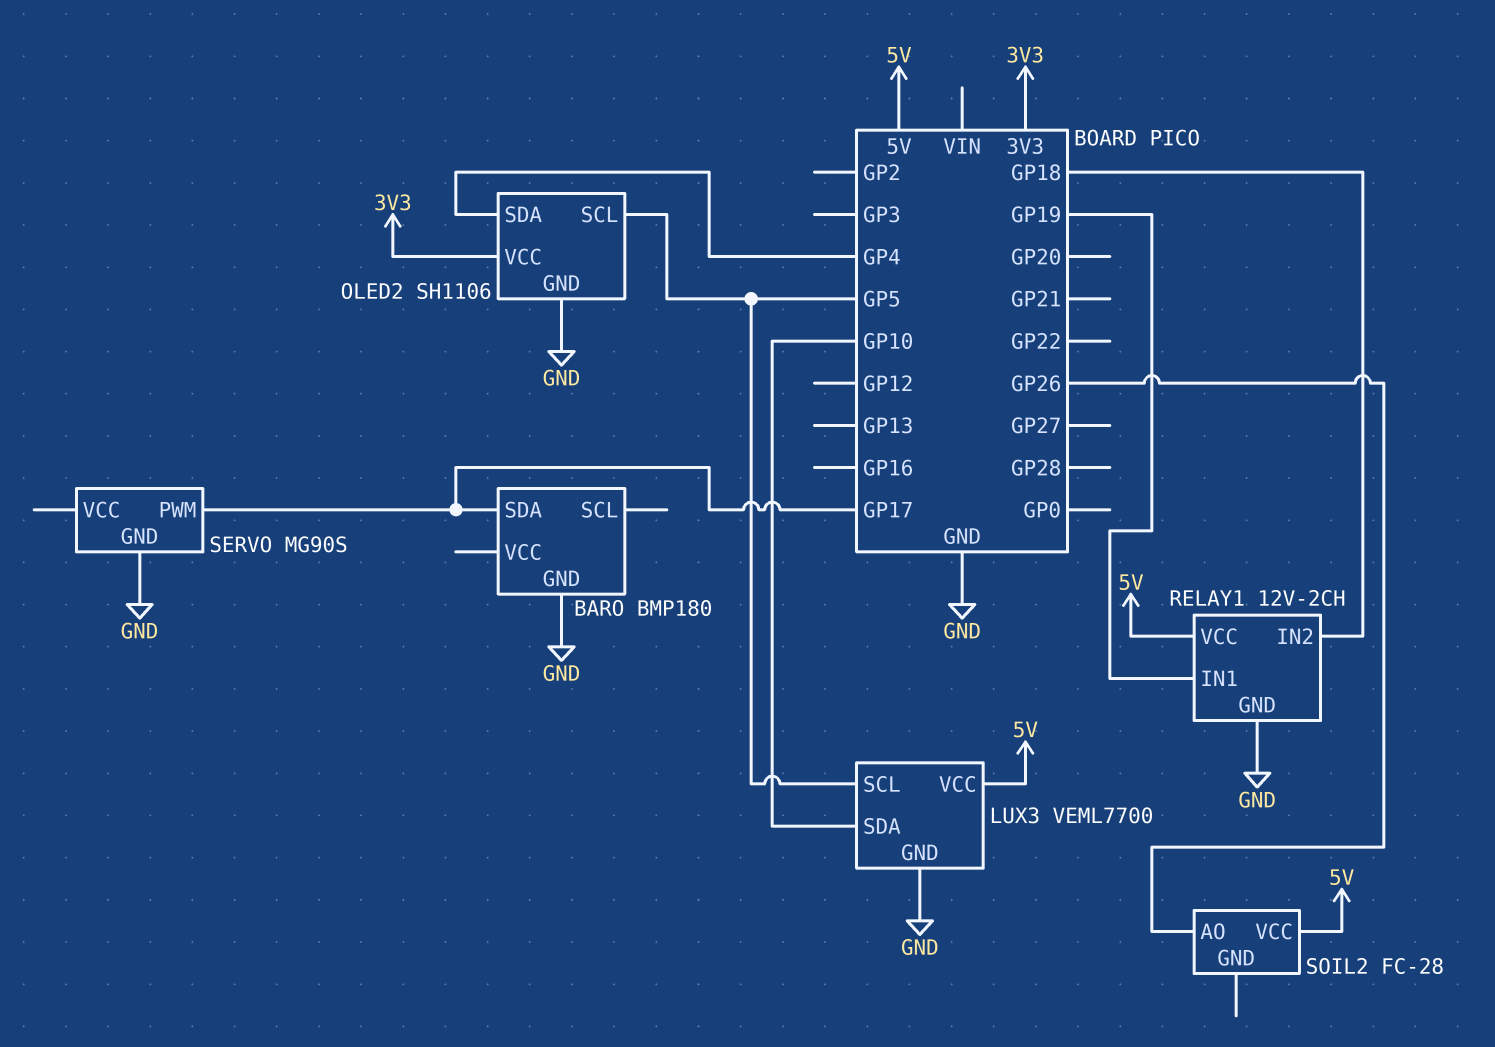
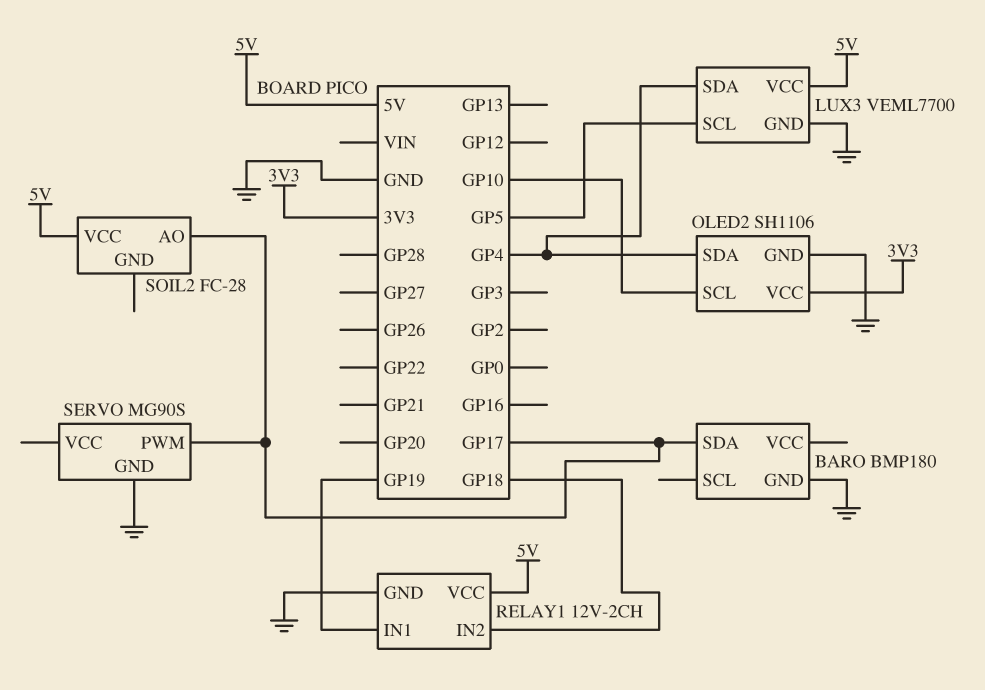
LUX3 pin SDA: GP10 -> GP4
OLED2 pin SCL: GP5 -> GP10
SOIL2 pin AO: GP26 -> GP17

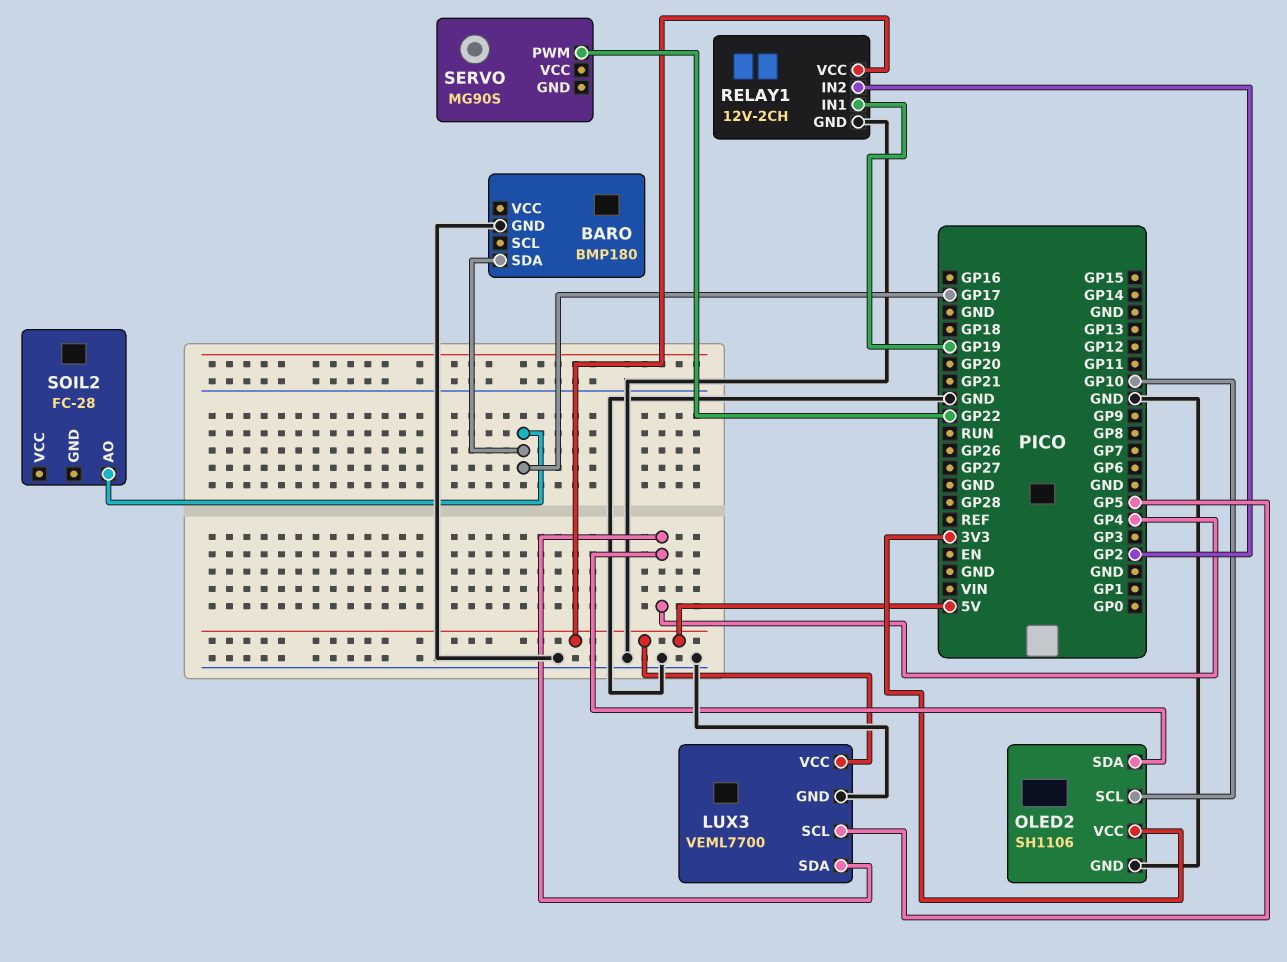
RELAY1 pin IN2: GP18 -> GP2
SERVO pin GND: GND -> none
SERVO pin PWM: GP17 -> GP22
SOIL2 pin VCC: 5V -> none

